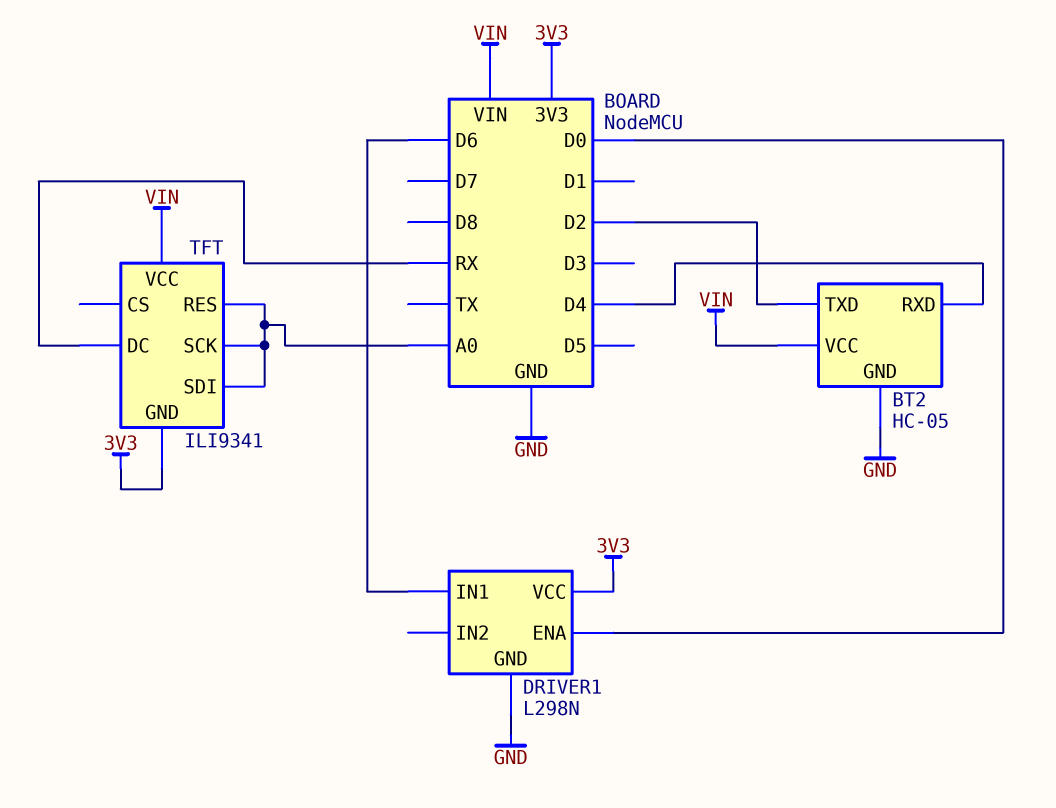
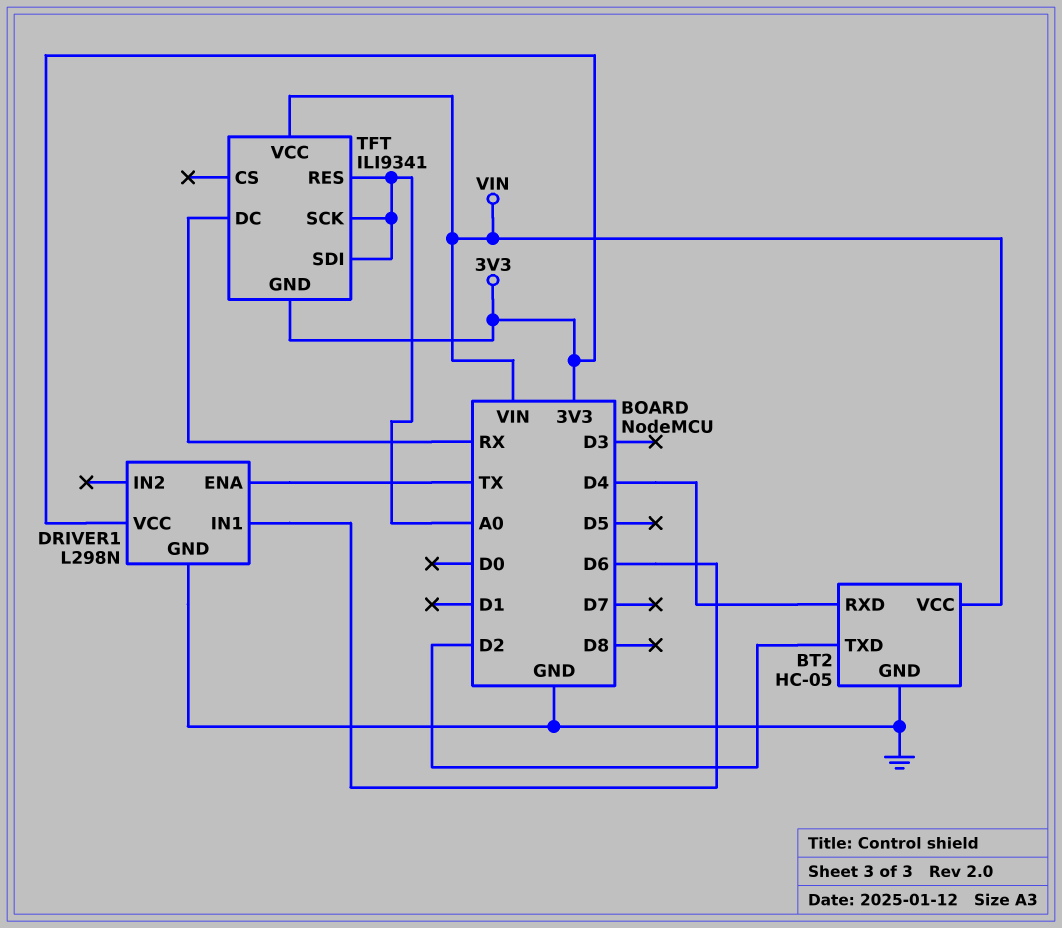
DRIVER1 pin ENA: D0 -> TX

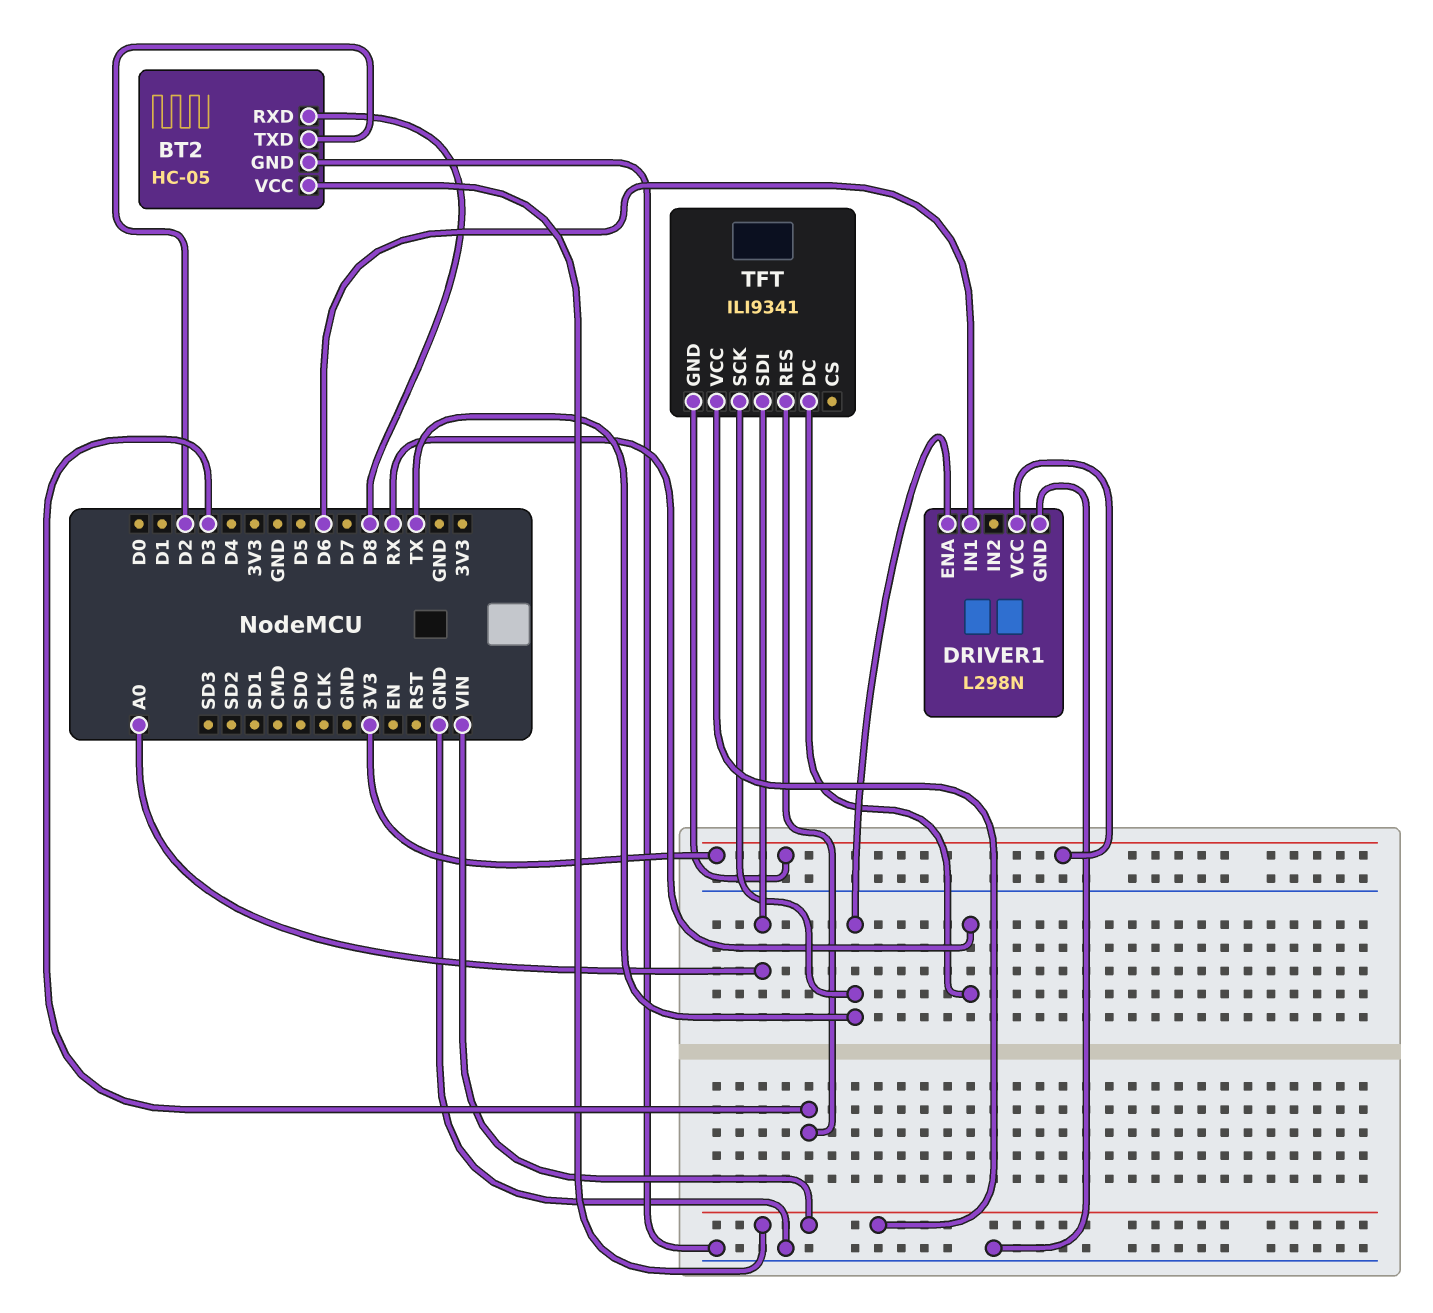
BT2 pin RXD: D4 -> D8
TFT pin RES: A0 -> D3
TFT pin SCK: A0 -> TX

